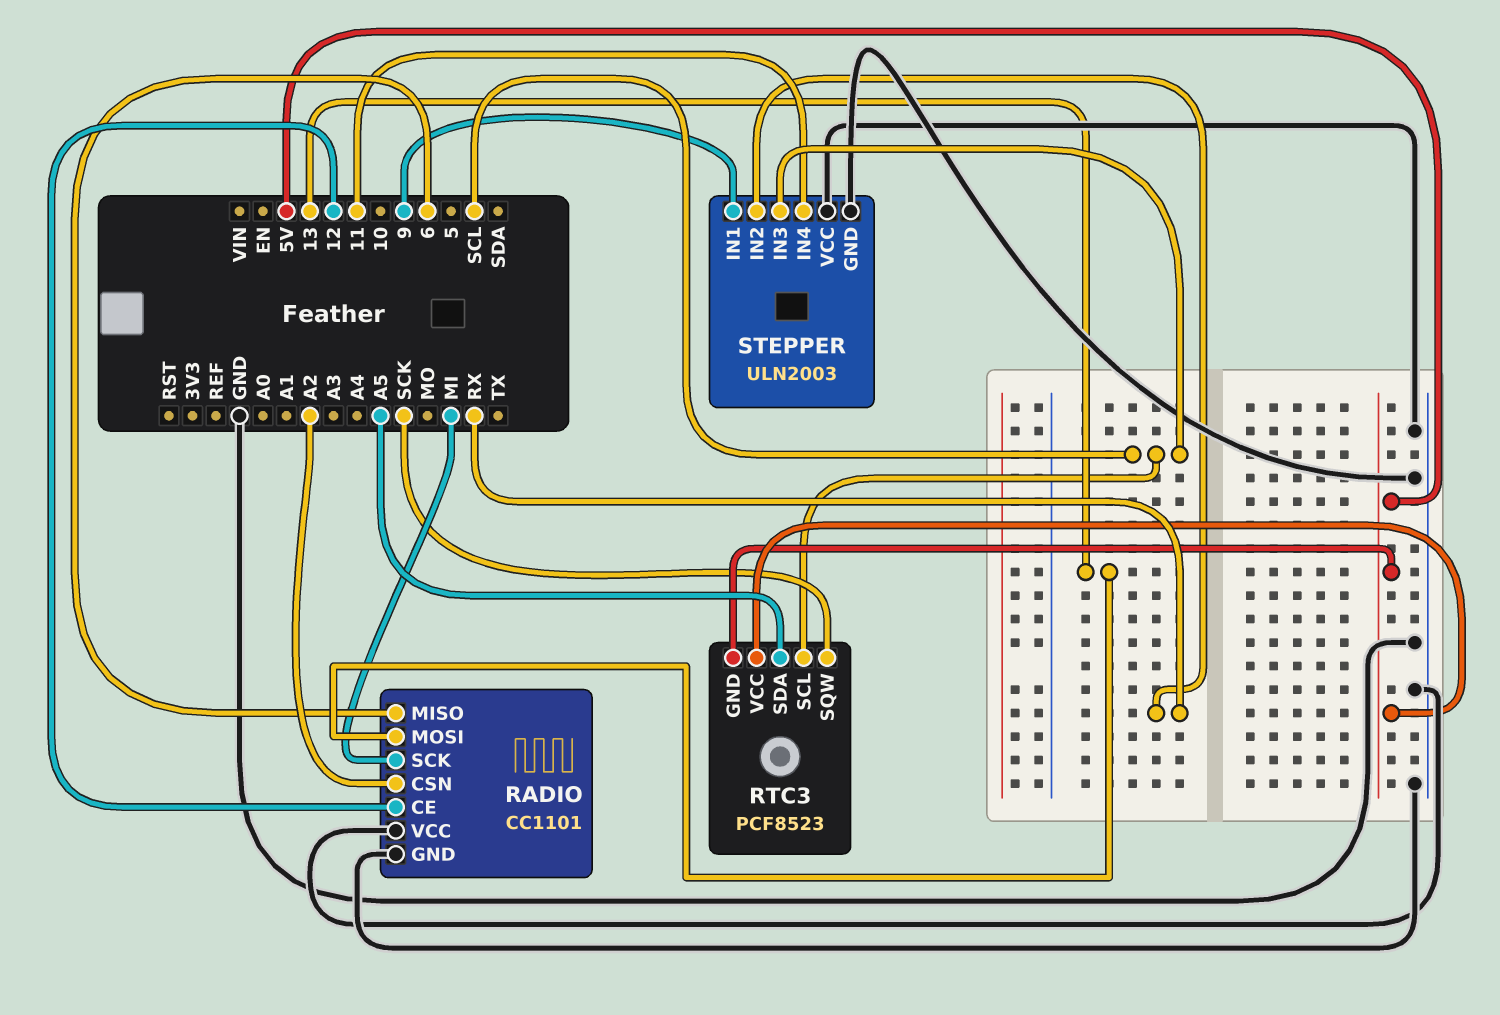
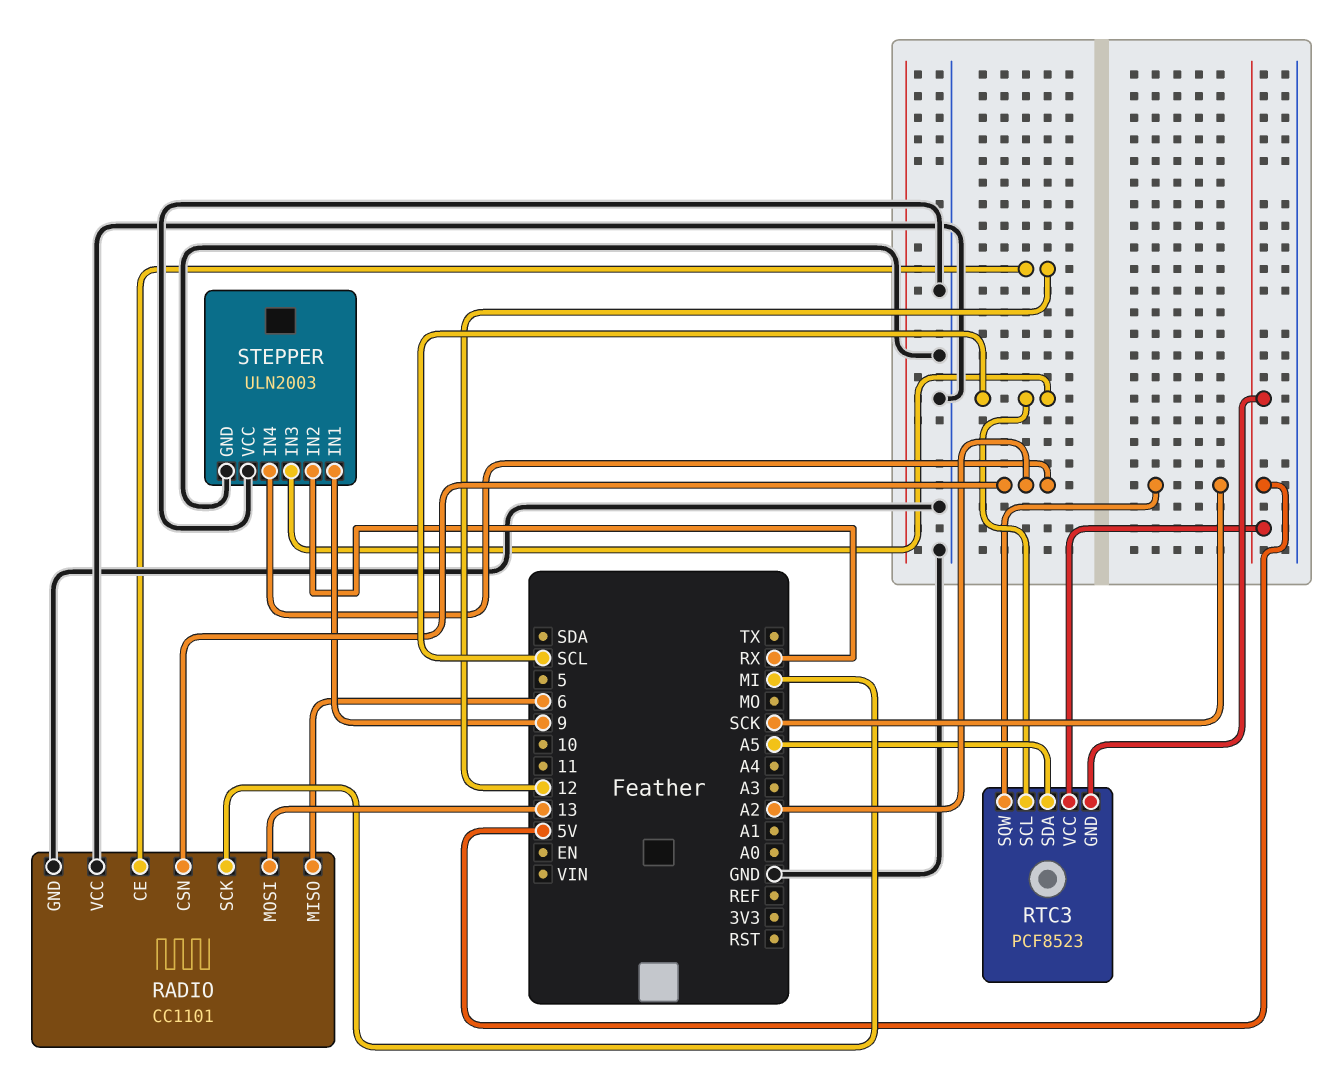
STEPPER pin IN4: 11 -> A2

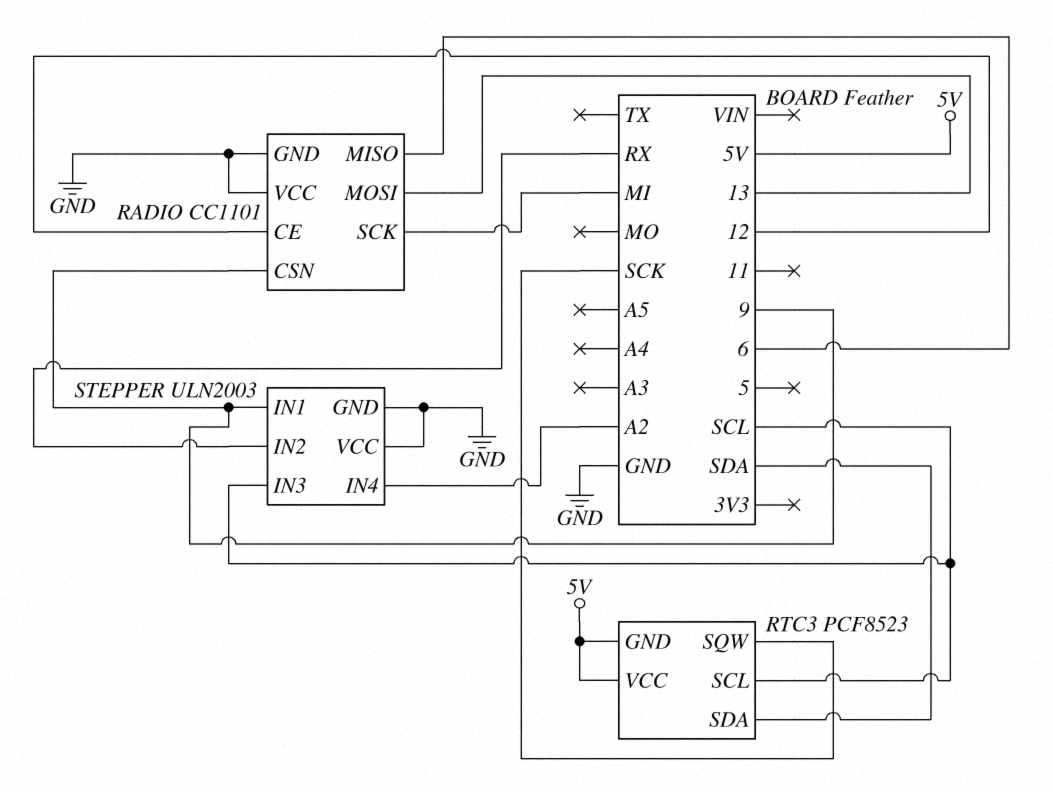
RADIO pin CSN: A2 -> 9
RTC3 pin SDA: A5 -> SDA

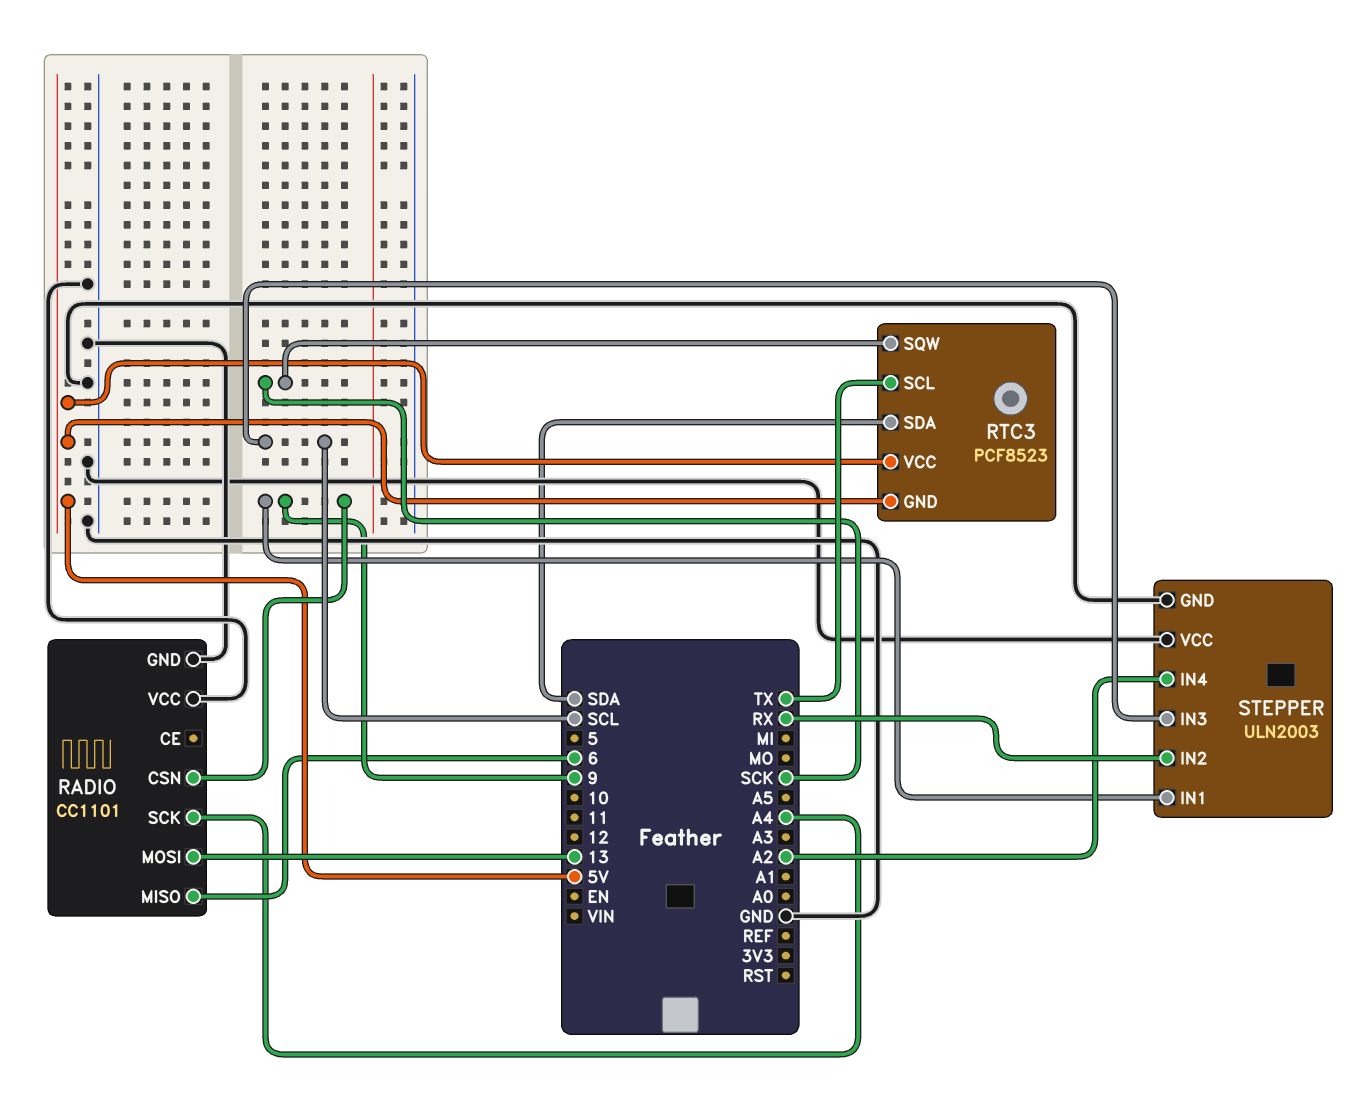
RADIO pin CE: 12 -> none
RADIO pin SCK: MI -> A4
RTC3 pin SCL: SCL -> TX

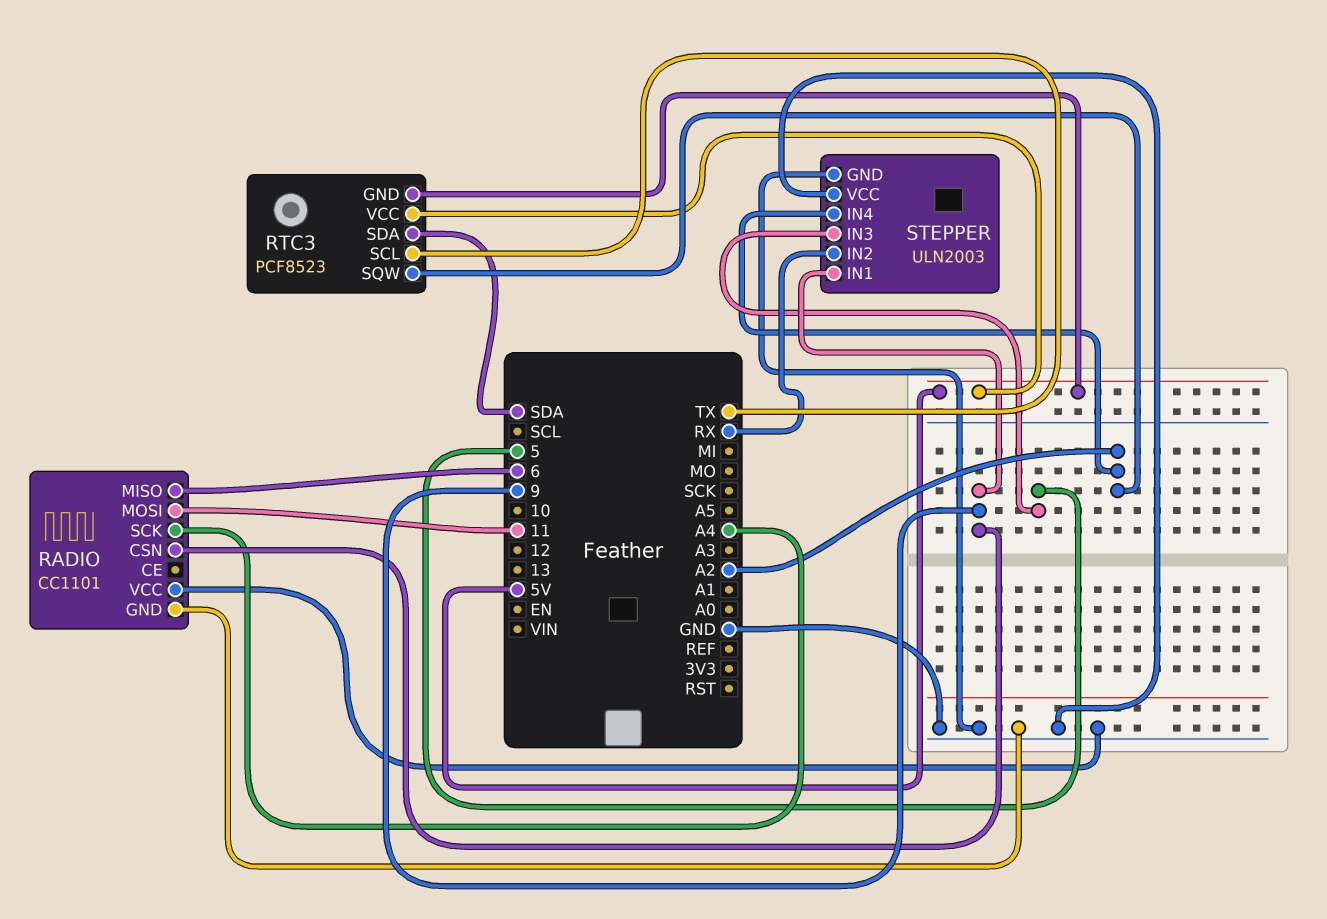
RADIO pin MOSI: 13 -> 11
RTC3 pin SQW: SCK -> A2
STEPPER pin IN3: SCL -> 5

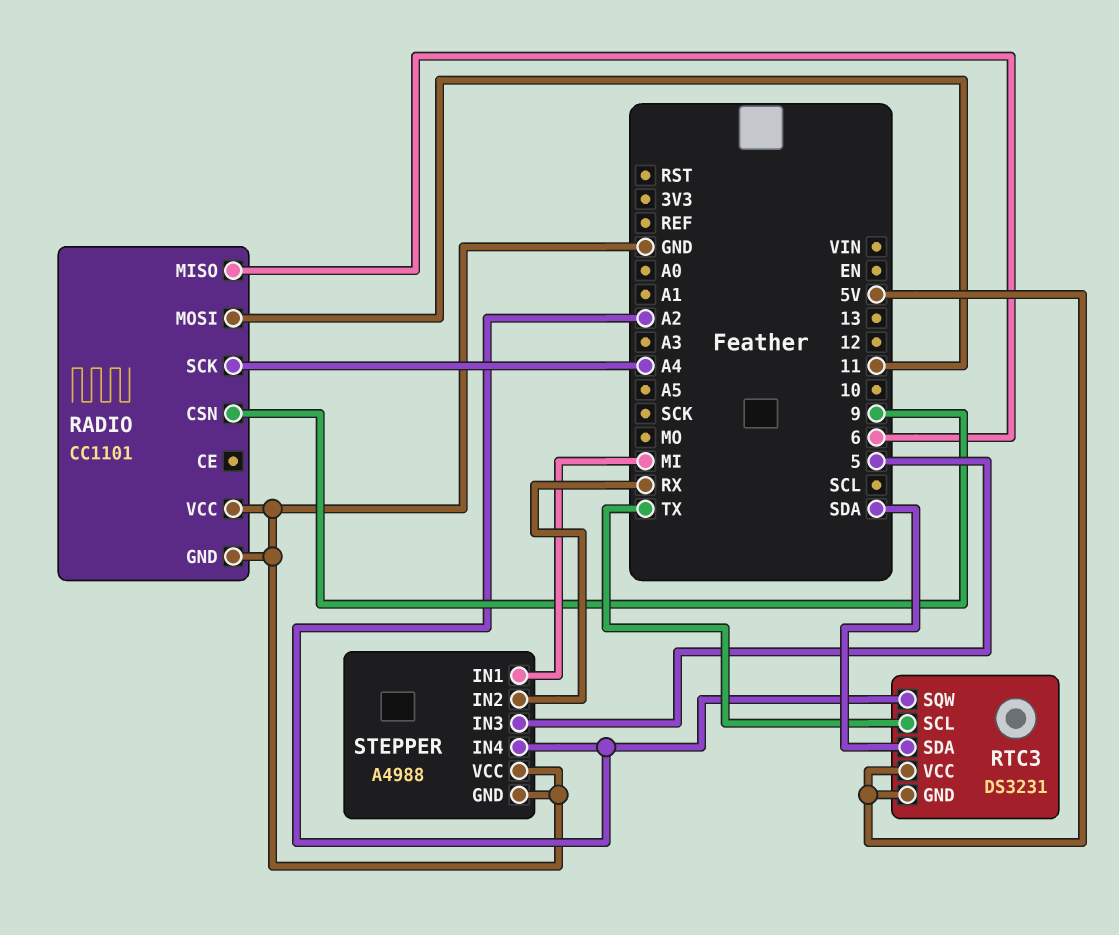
RTC3: PCF8523 -> DS3231
STEPPER: ULN2003 -> A4988
STEPPER pin IN1: 9 -> MI

